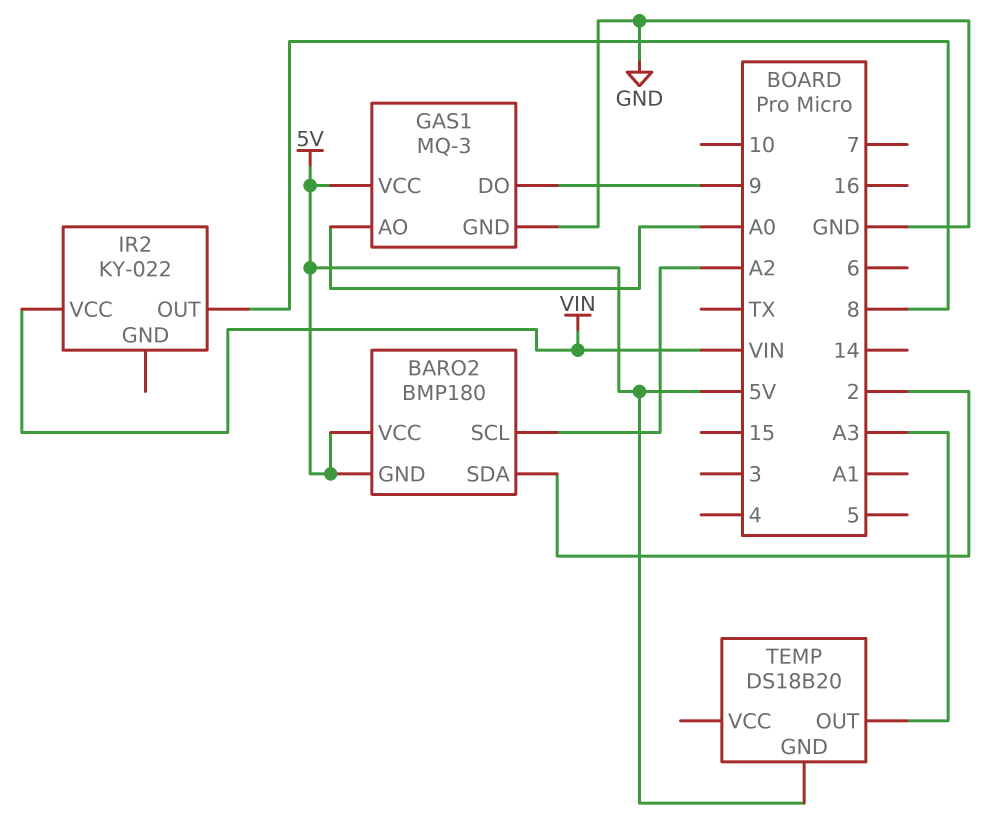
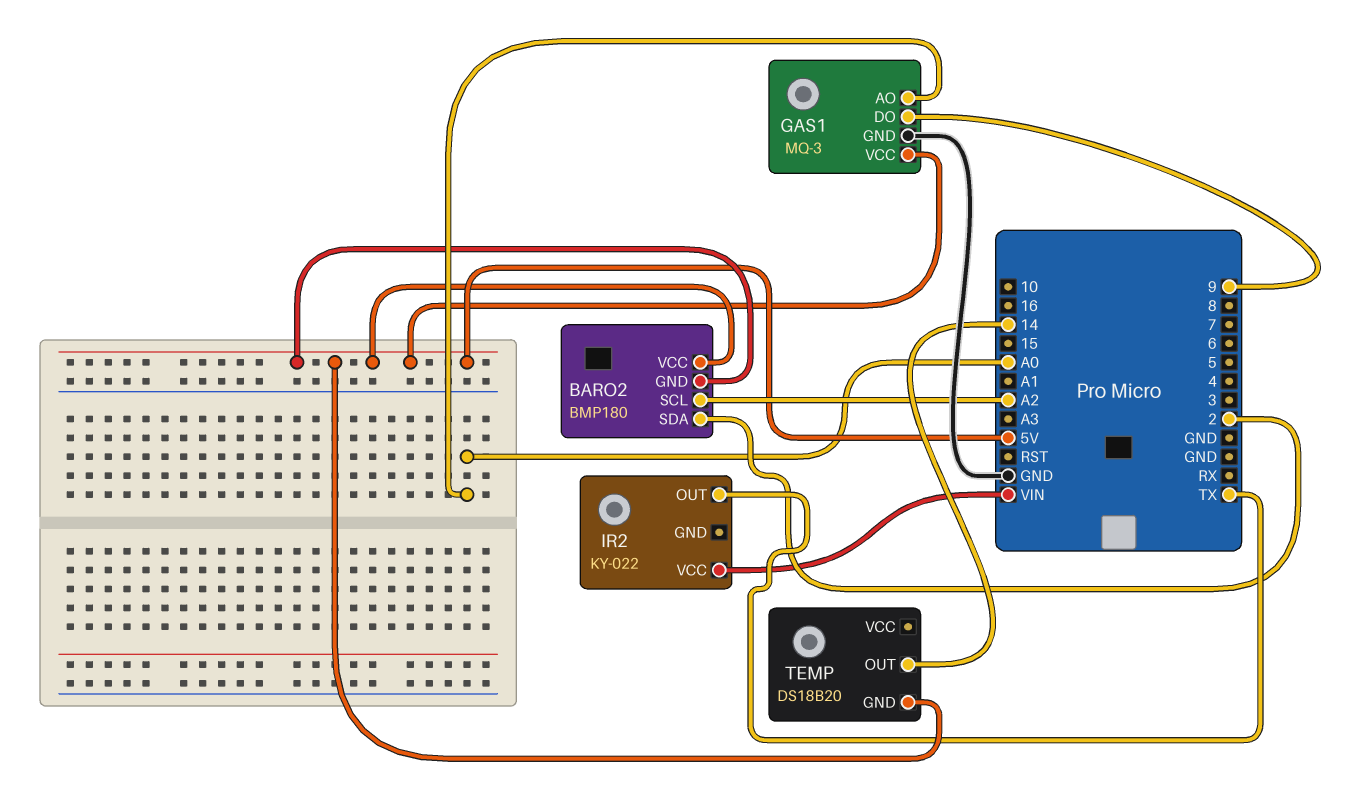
IR2 pin OUT: 8 -> TX
TEMP pin OUT: A3 -> 14

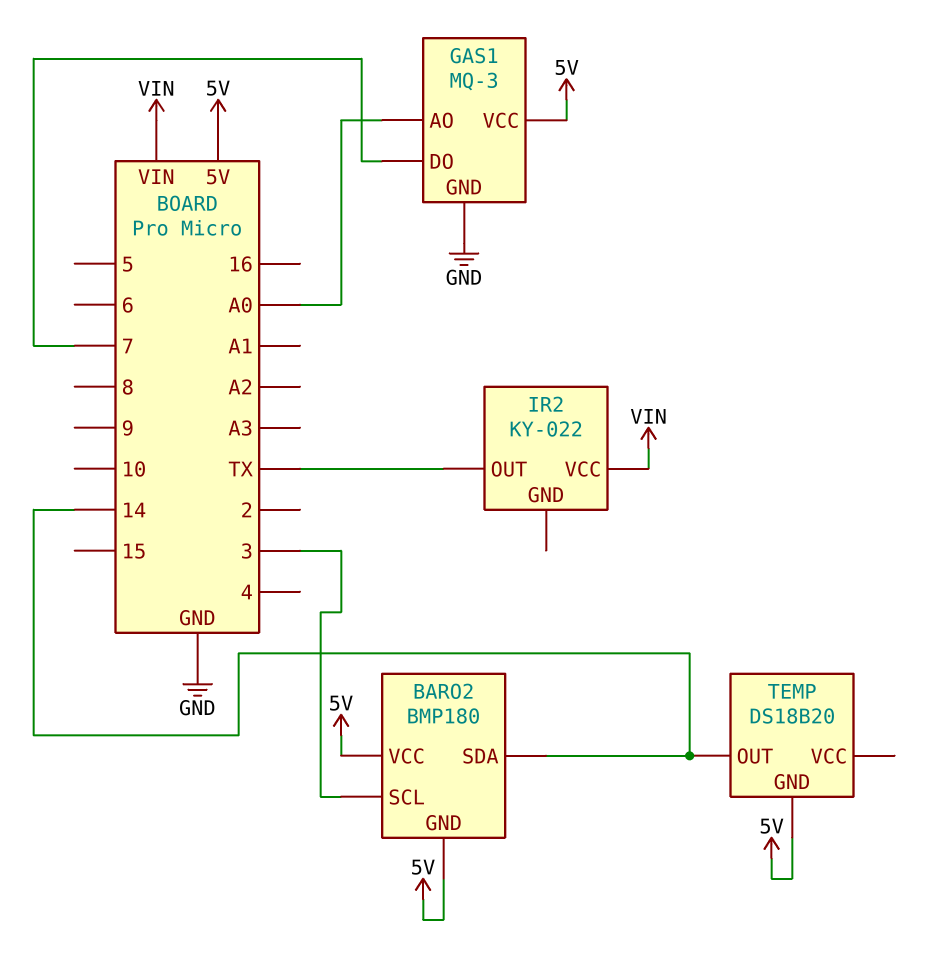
BARO2 pin SCL: A2 -> 3
BARO2 pin SDA: 2 -> 14
GAS1 pin DO: 9 -> 7

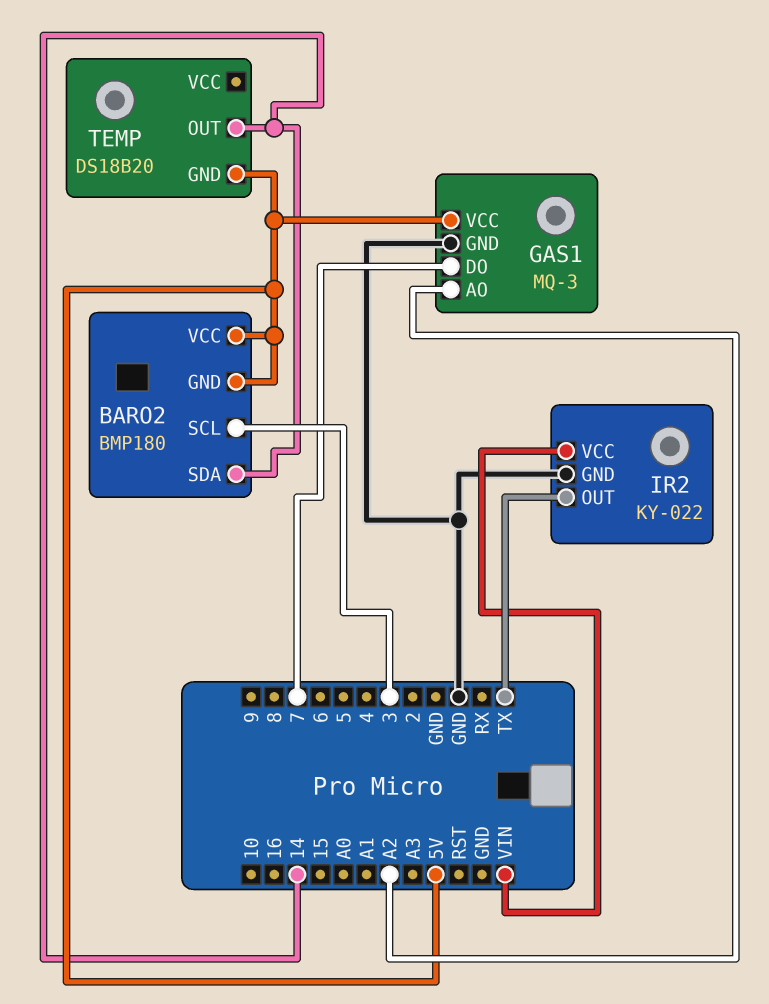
GAS1 pin AO: A0 -> A2
IR2 pin GND: none -> GND

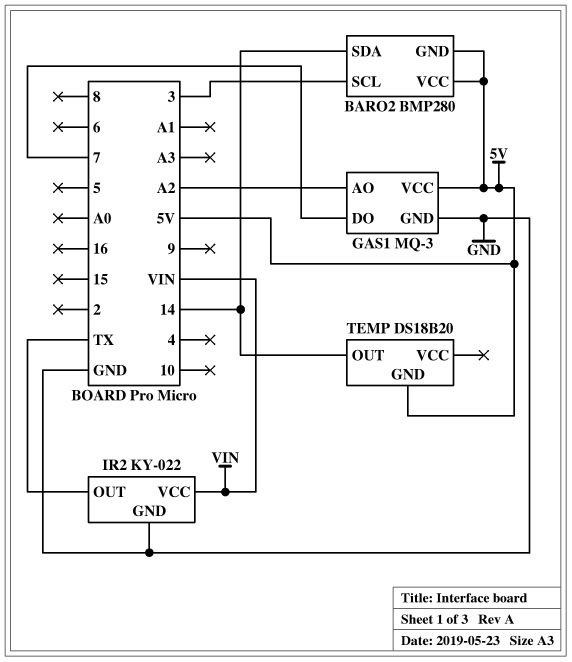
BARO2: BMP180 -> BMP280

